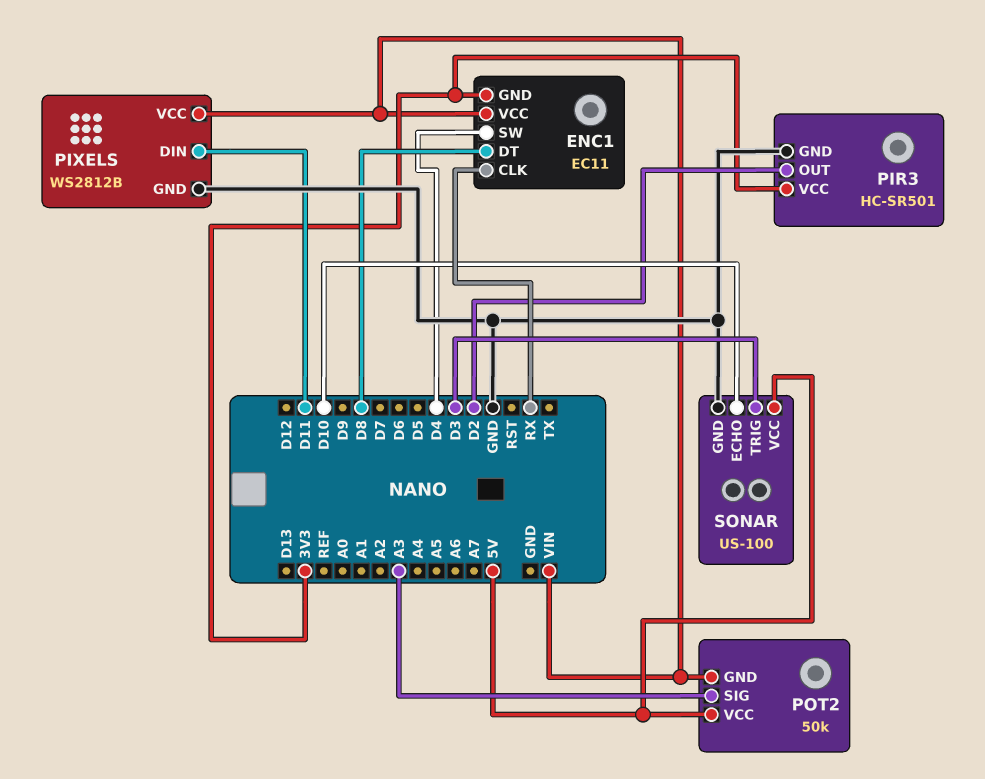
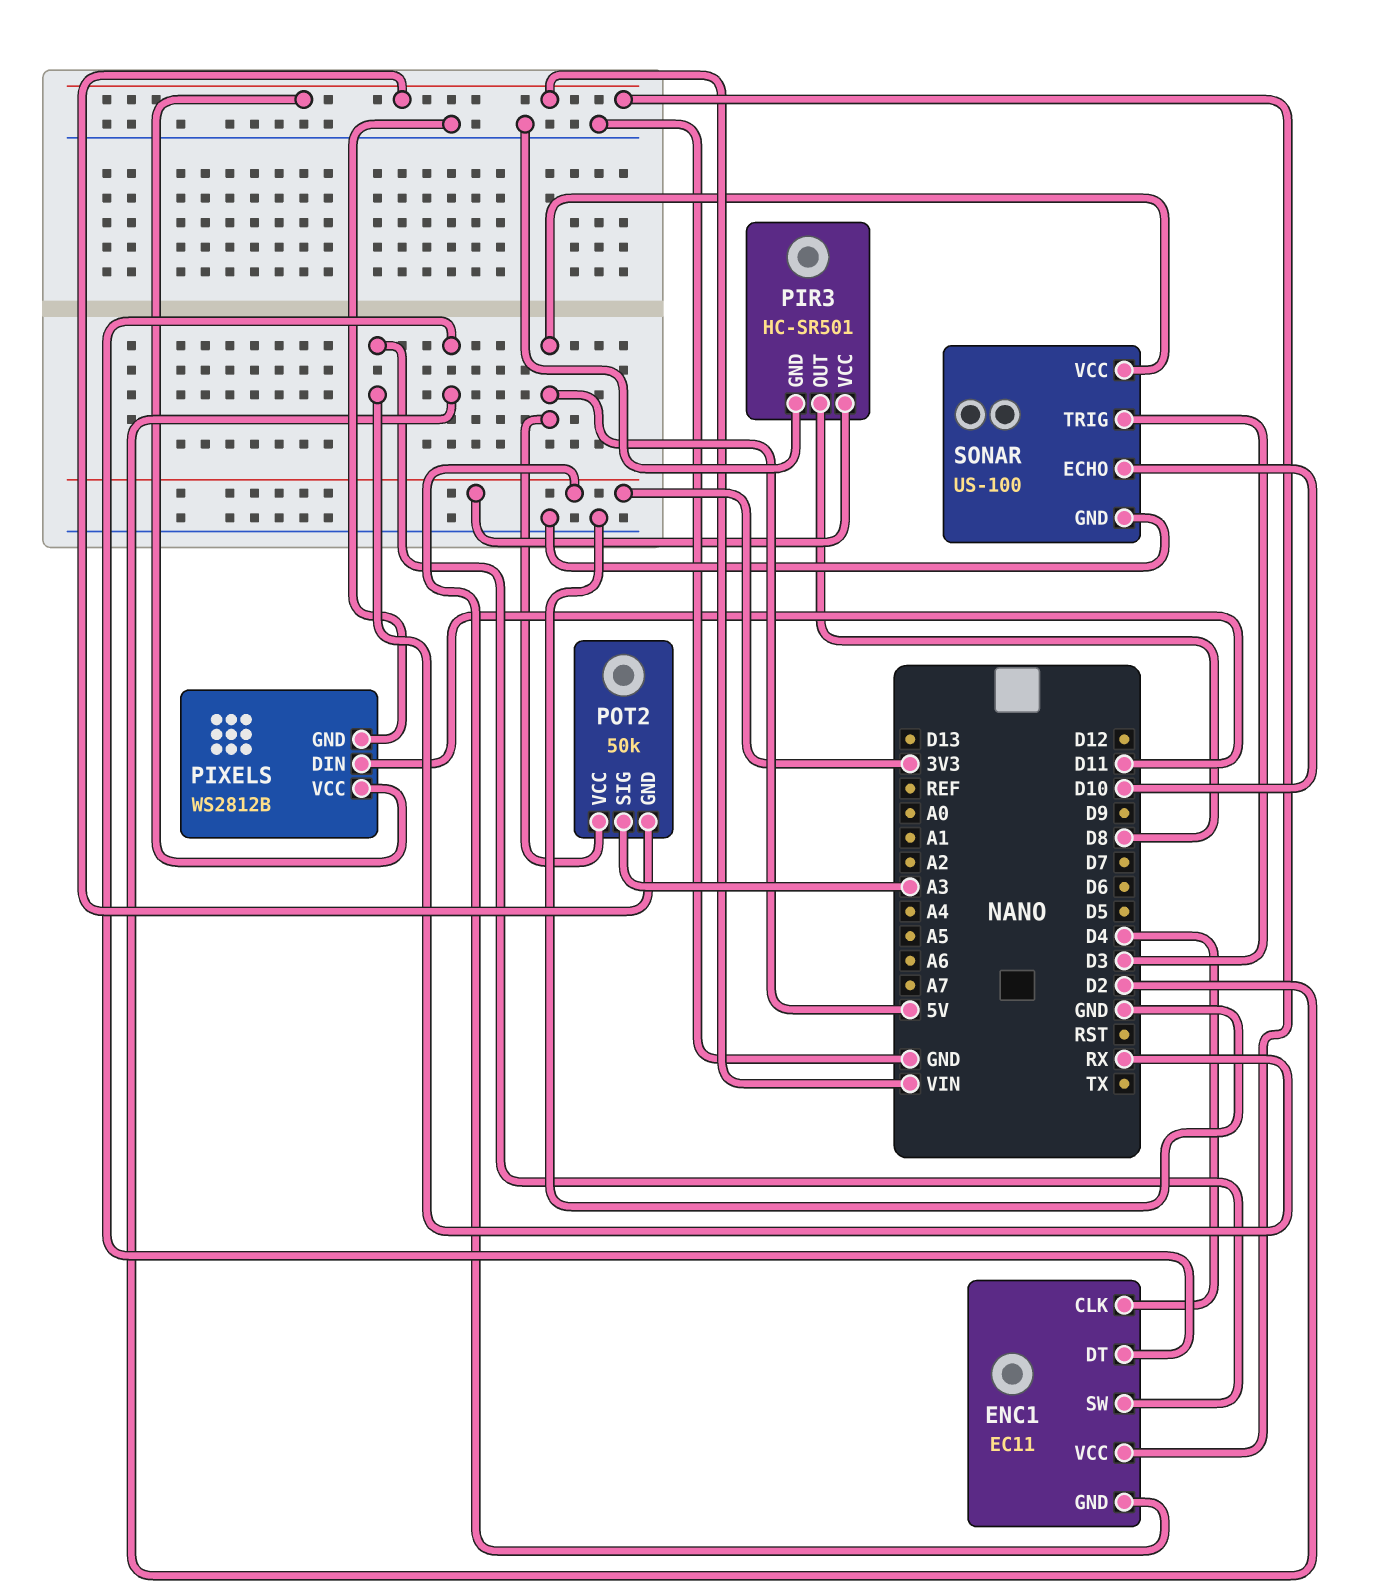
ENC1 pin CLK: RX -> D4
ENC1 pin DT: D8 -> D2
ENC1 pin SW: D4 -> RX
PIR3 pin OUT: D2 -> D8

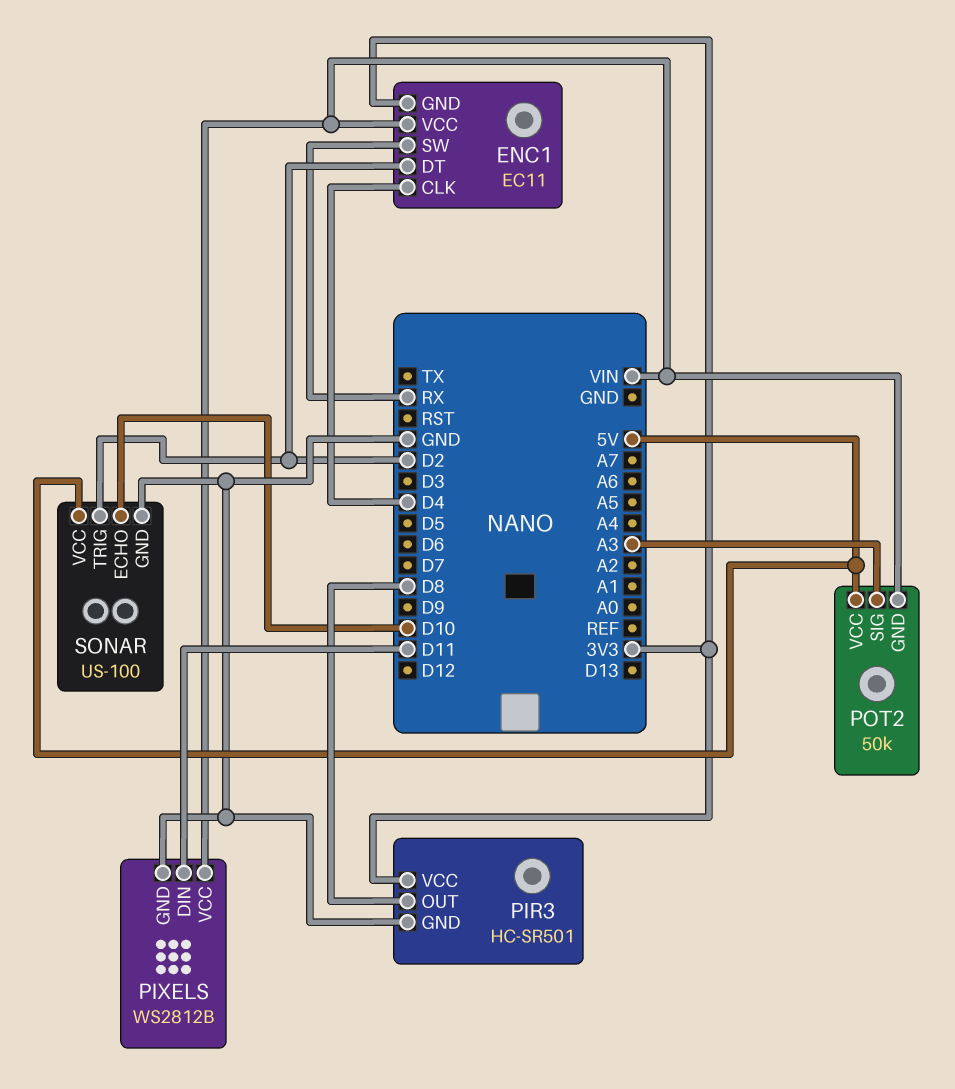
SONAR pin TRIG: D3 -> D2

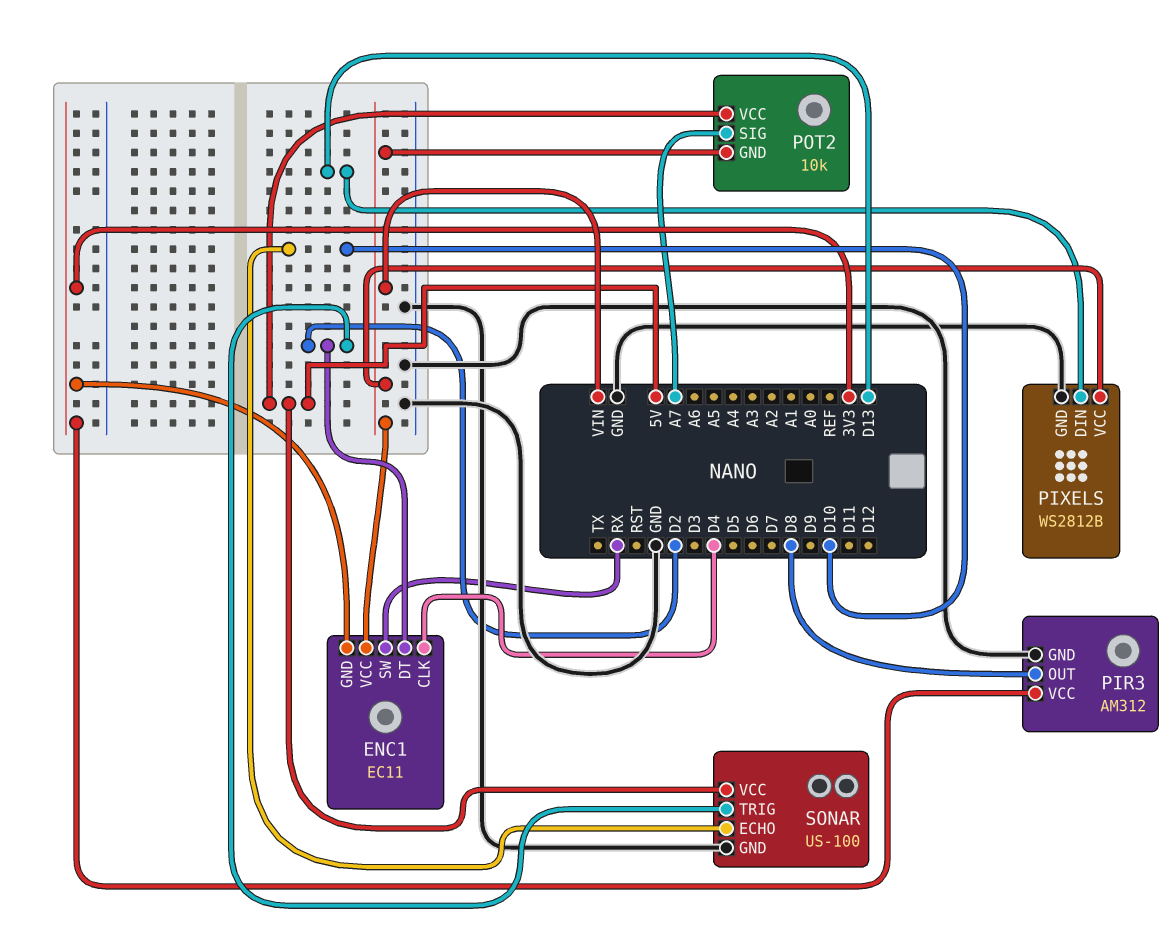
PIR3: HC-SR501 -> AM312
PIXELS pin DIN: D11 -> D13
POT2: 50k -> 10k
POT2 pin SIG: A3 -> A7

